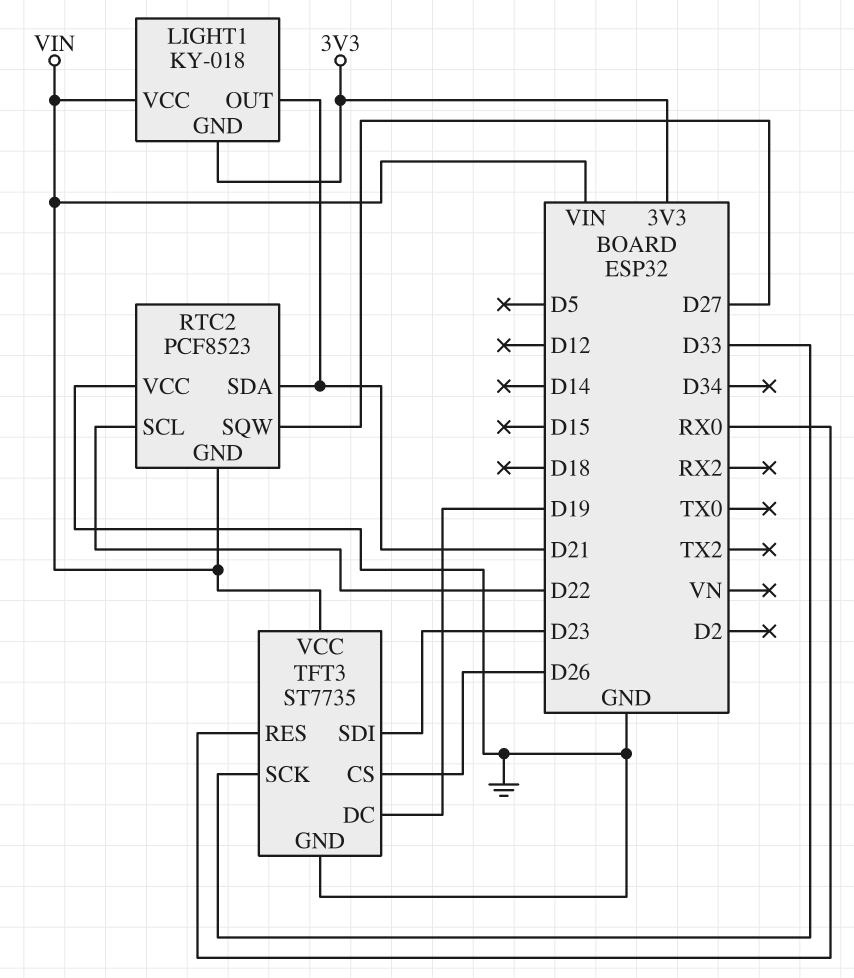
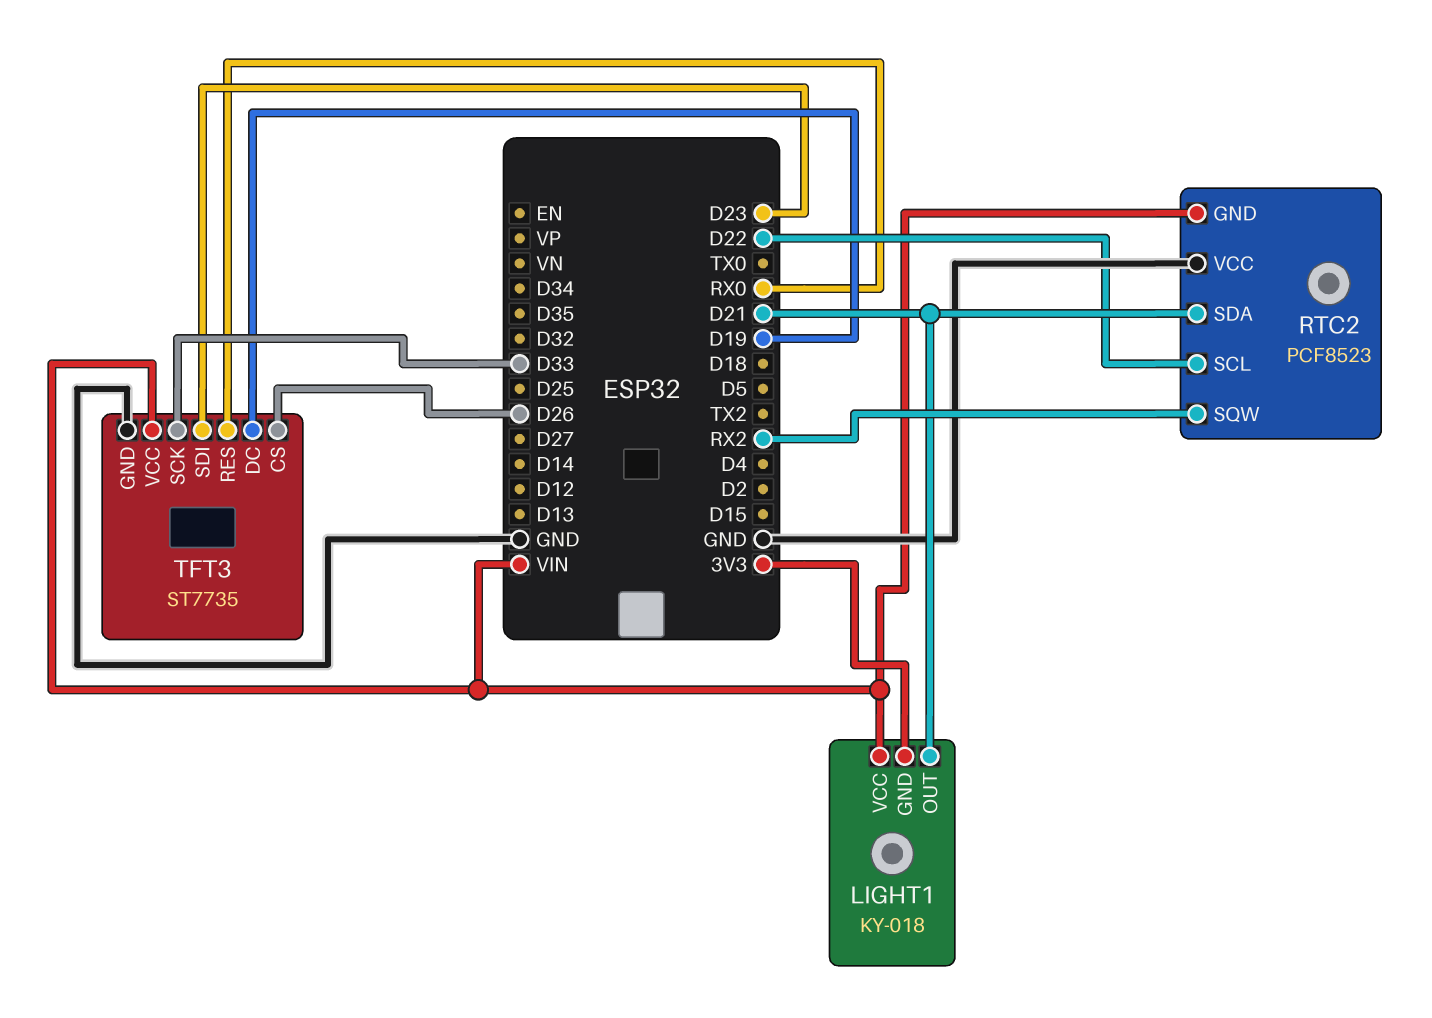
RTC2 pin SQW: D27 -> RX2

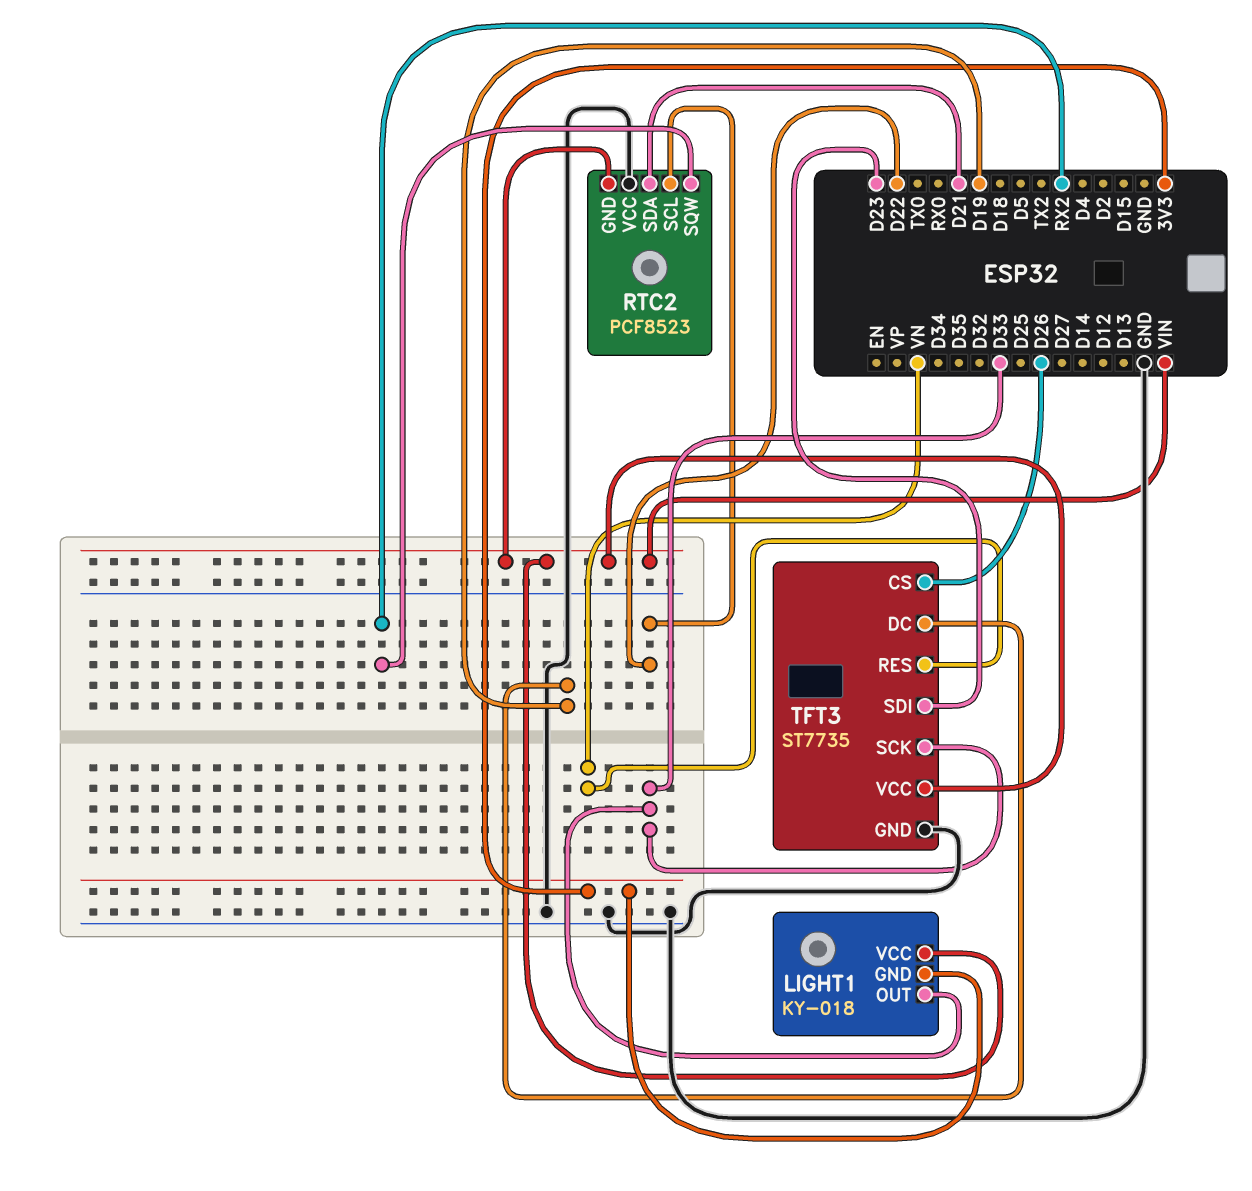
LIGHT1 pin OUT: D21 -> D33
TFT3 pin RES: RX0 -> VN

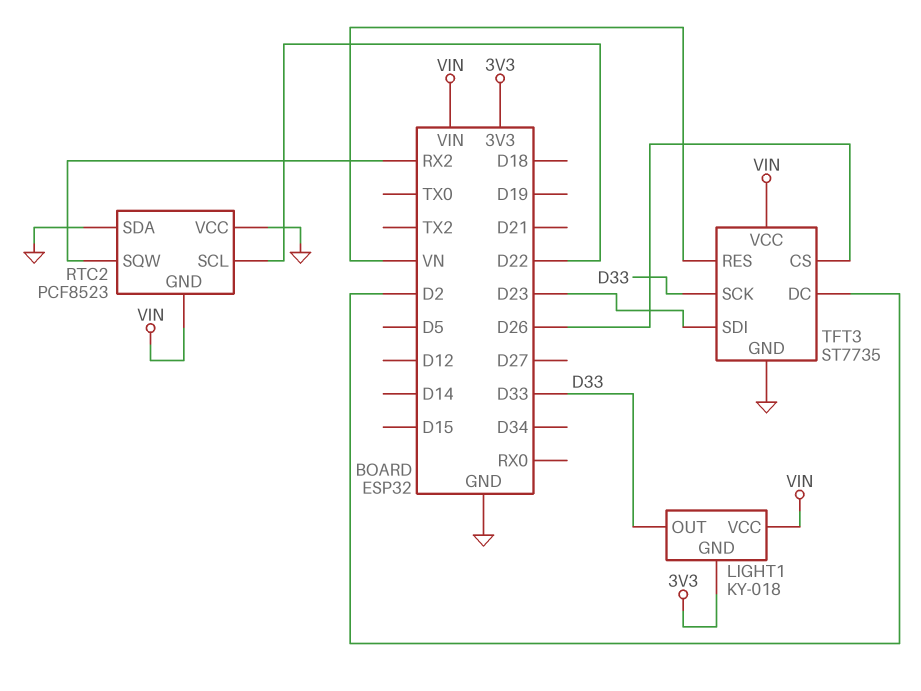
RTC2 pin SDA: D21 -> GND
TFT3 pin DC: D19 -> D2

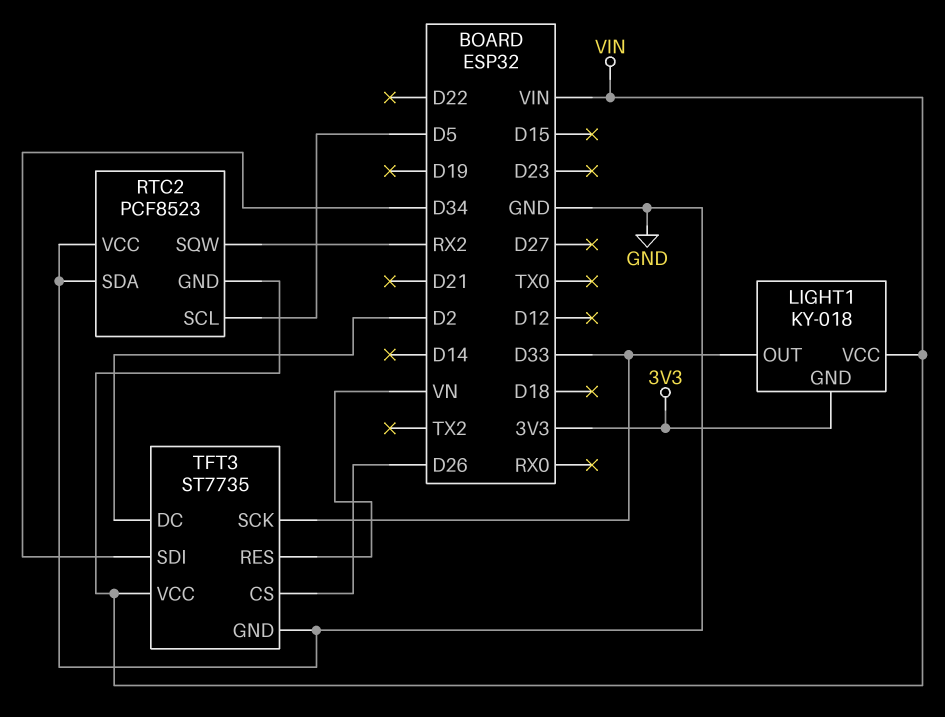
RTC2 pin SCL: D22 -> D5
TFT3 pin SDI: D23 -> D34

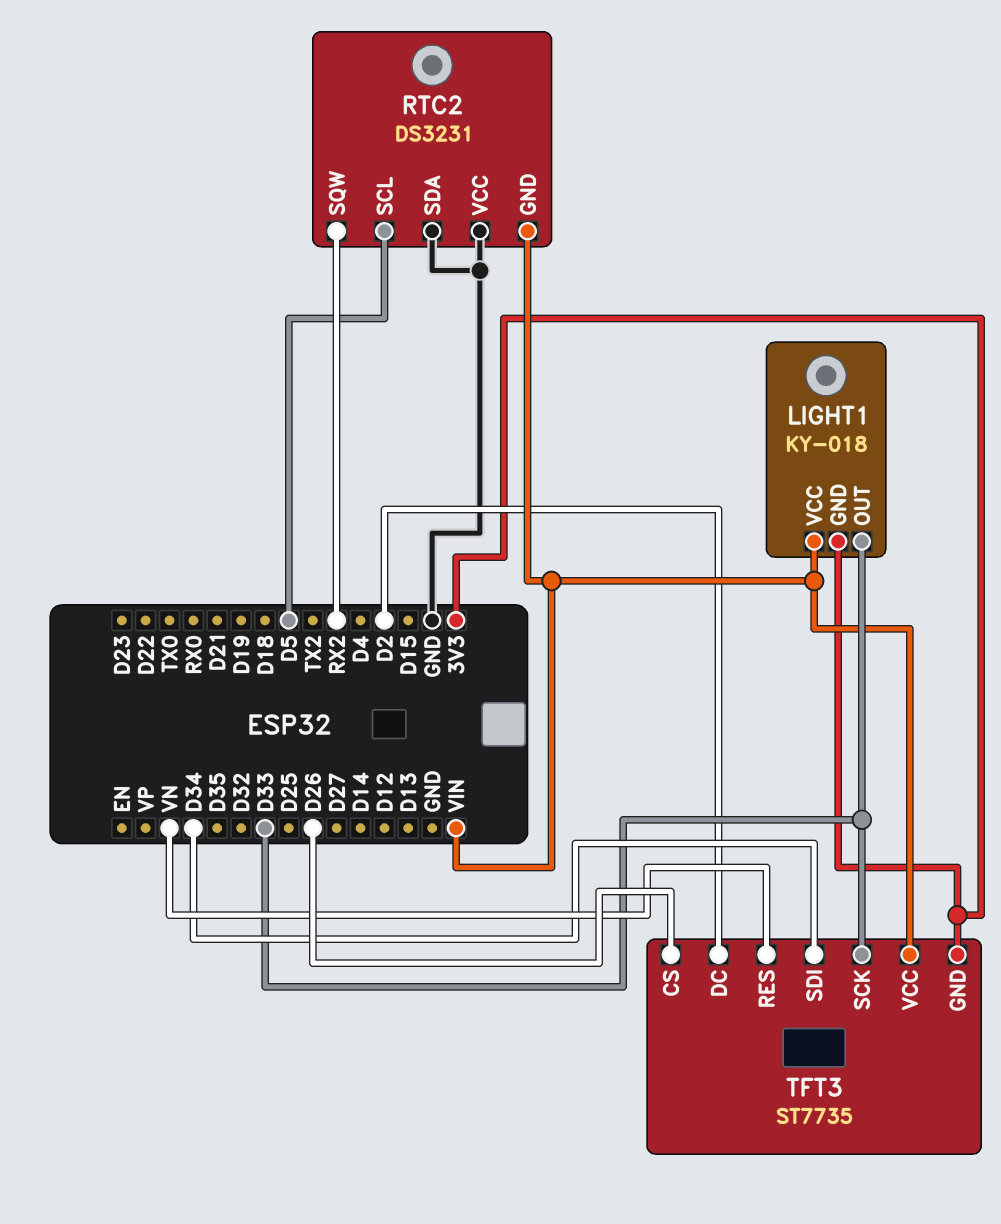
RTC2: PCF8523 -> DS3231
TFT3 pin GND: GND -> 3V3

